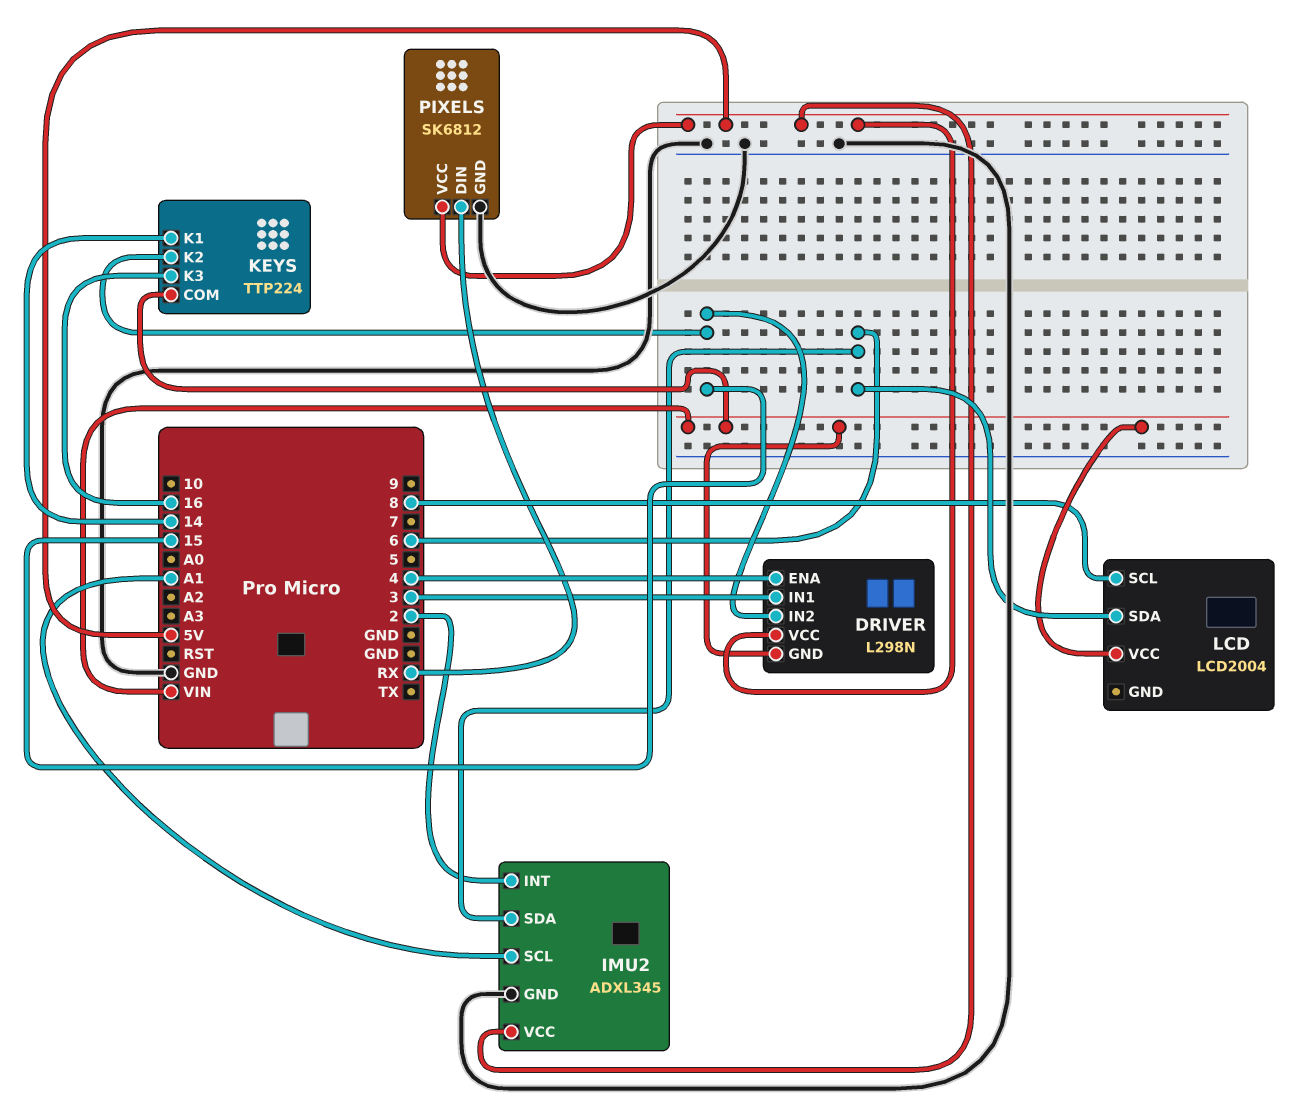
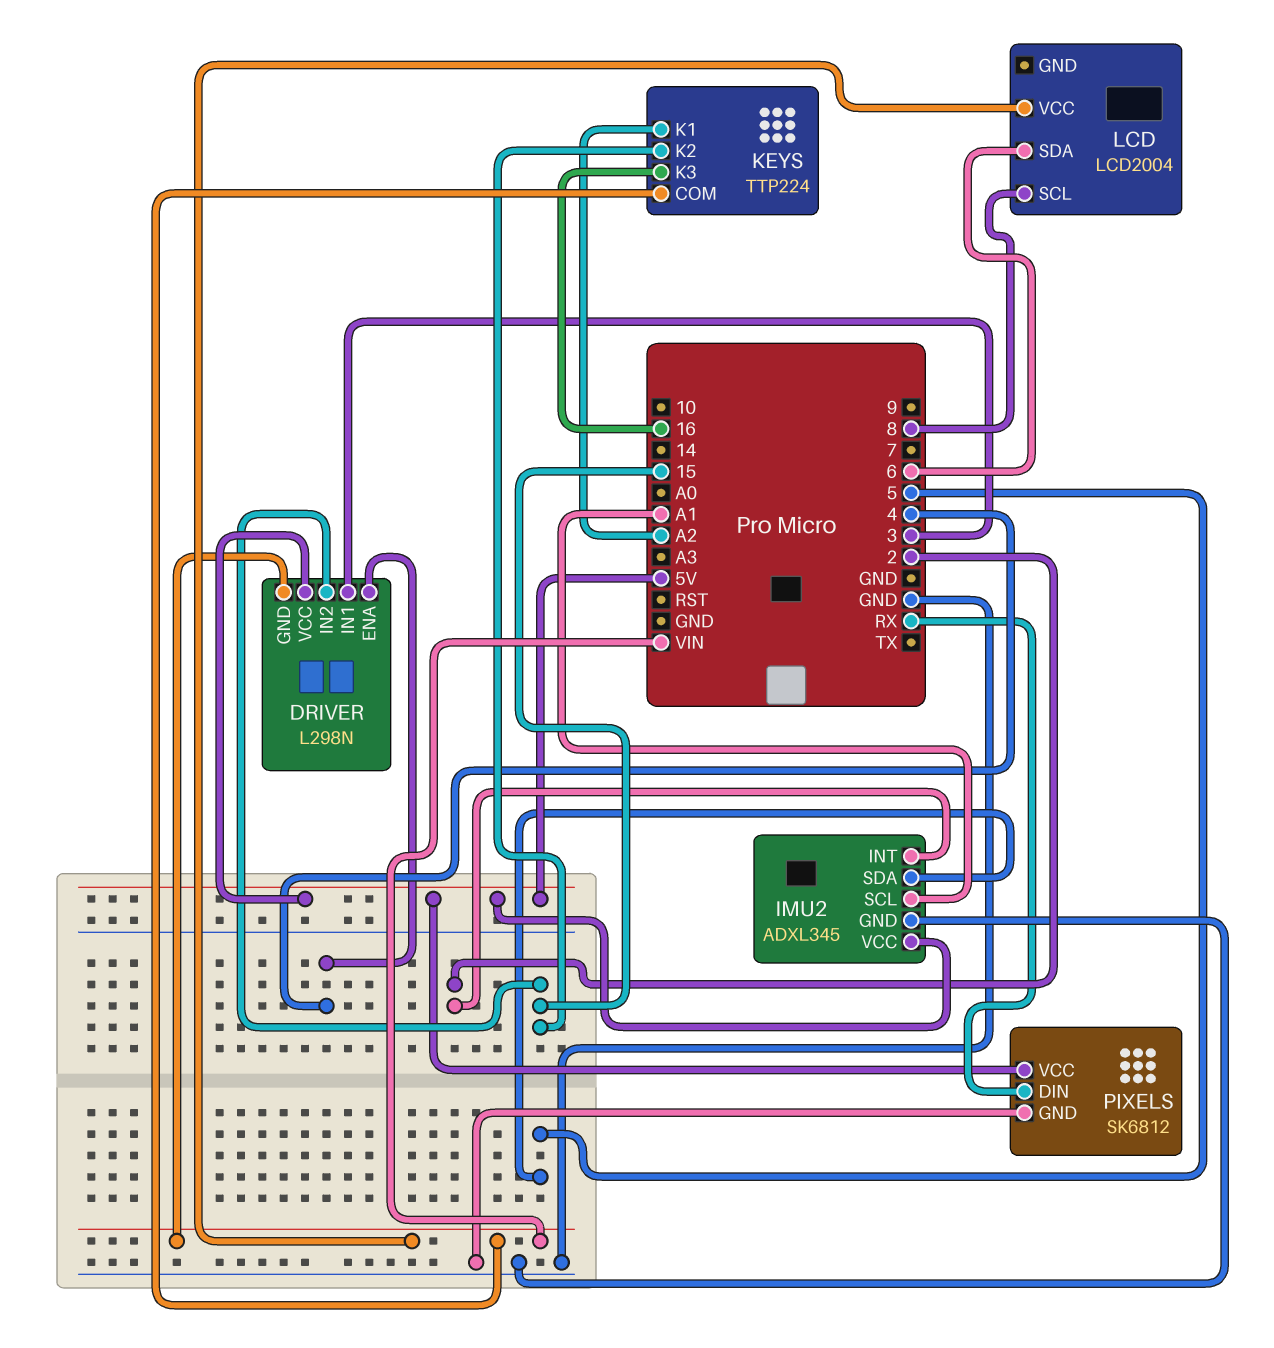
IMU2 pin SDA: 6 -> 5
KEYS pin K1: 14 -> A2

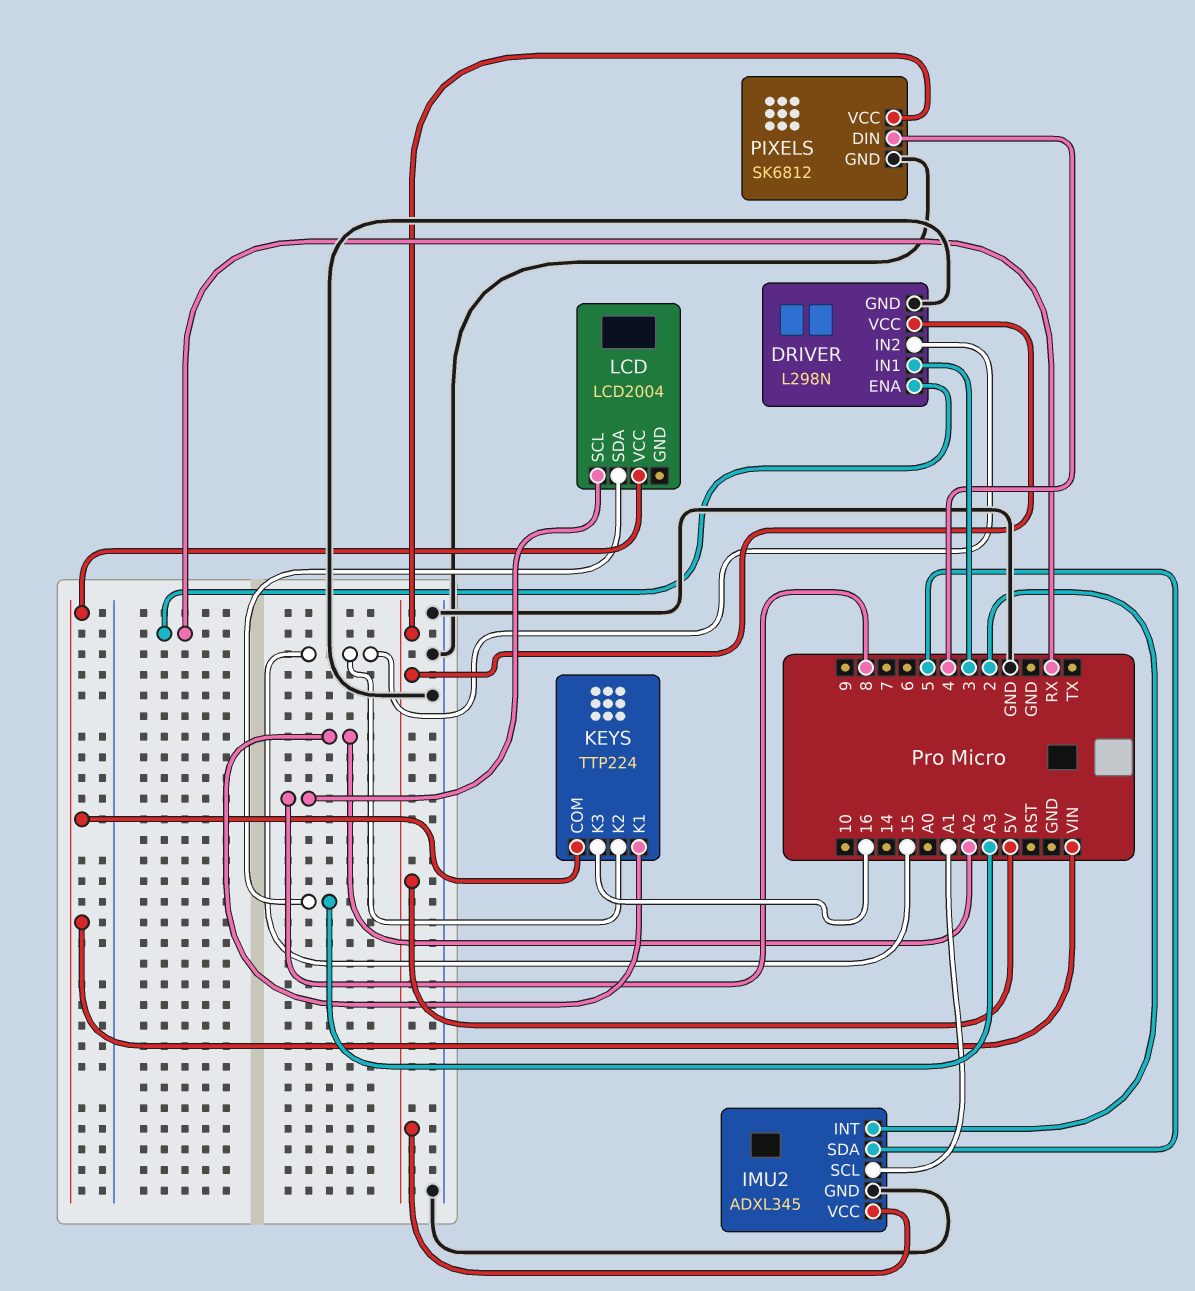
DRIVER pin ENA: 4 -> RX
DRIVER pin GND: VIN -> GND
LCD pin SDA: 6 -> A3
PIXELS pin DIN: RX -> 4

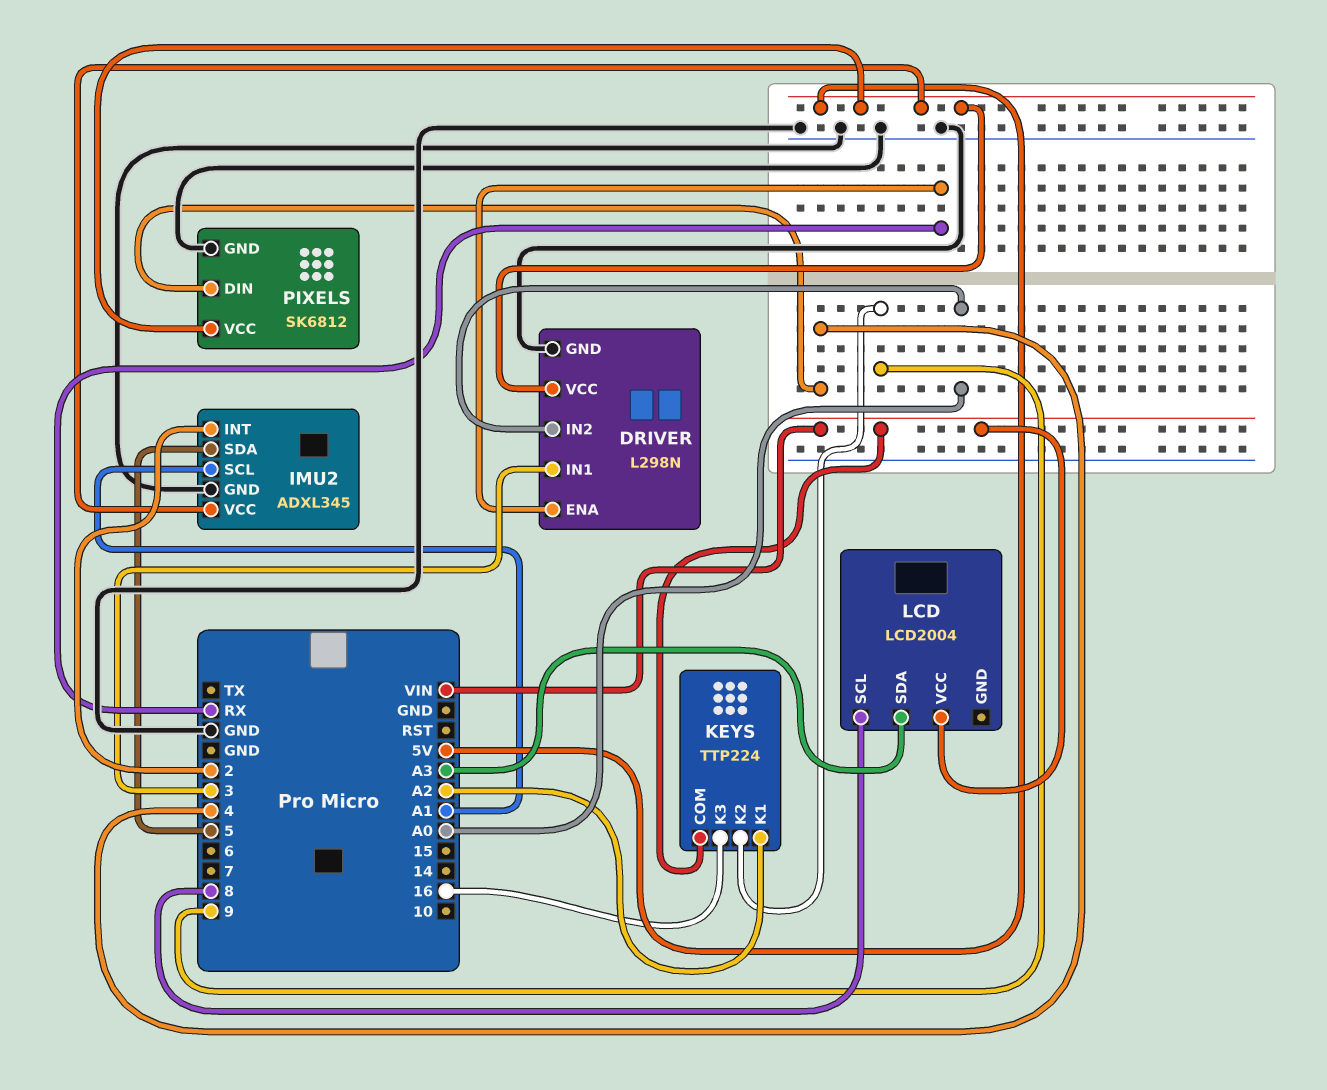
DRIVER pin IN2: 15 -> A0
KEYS pin K2: 15 -> 9

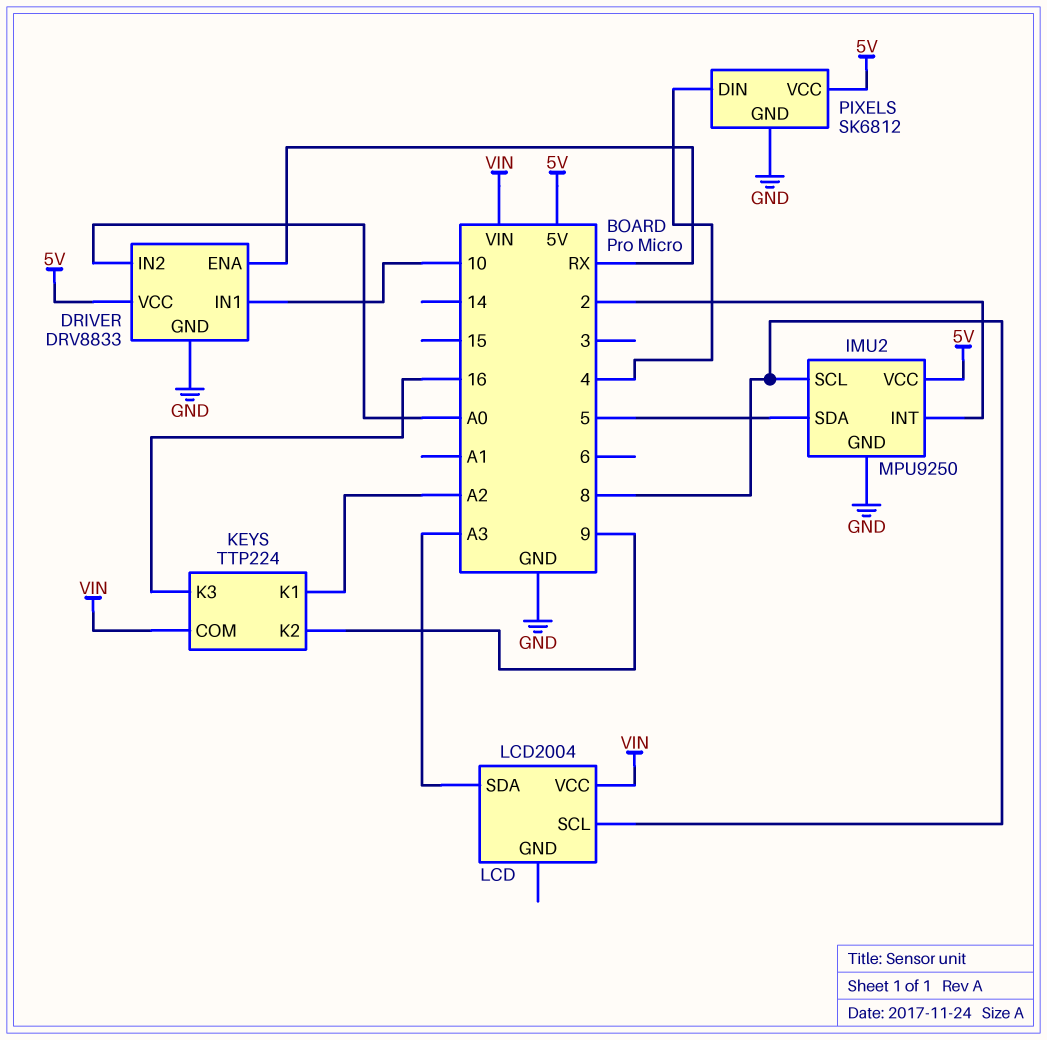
DRIVER: L298N -> DRV8833
DRIVER pin IN1: 3 -> 10
IMU2: ADXL345 -> MPU9250
IMU2 pin SCL: A1 -> 8

